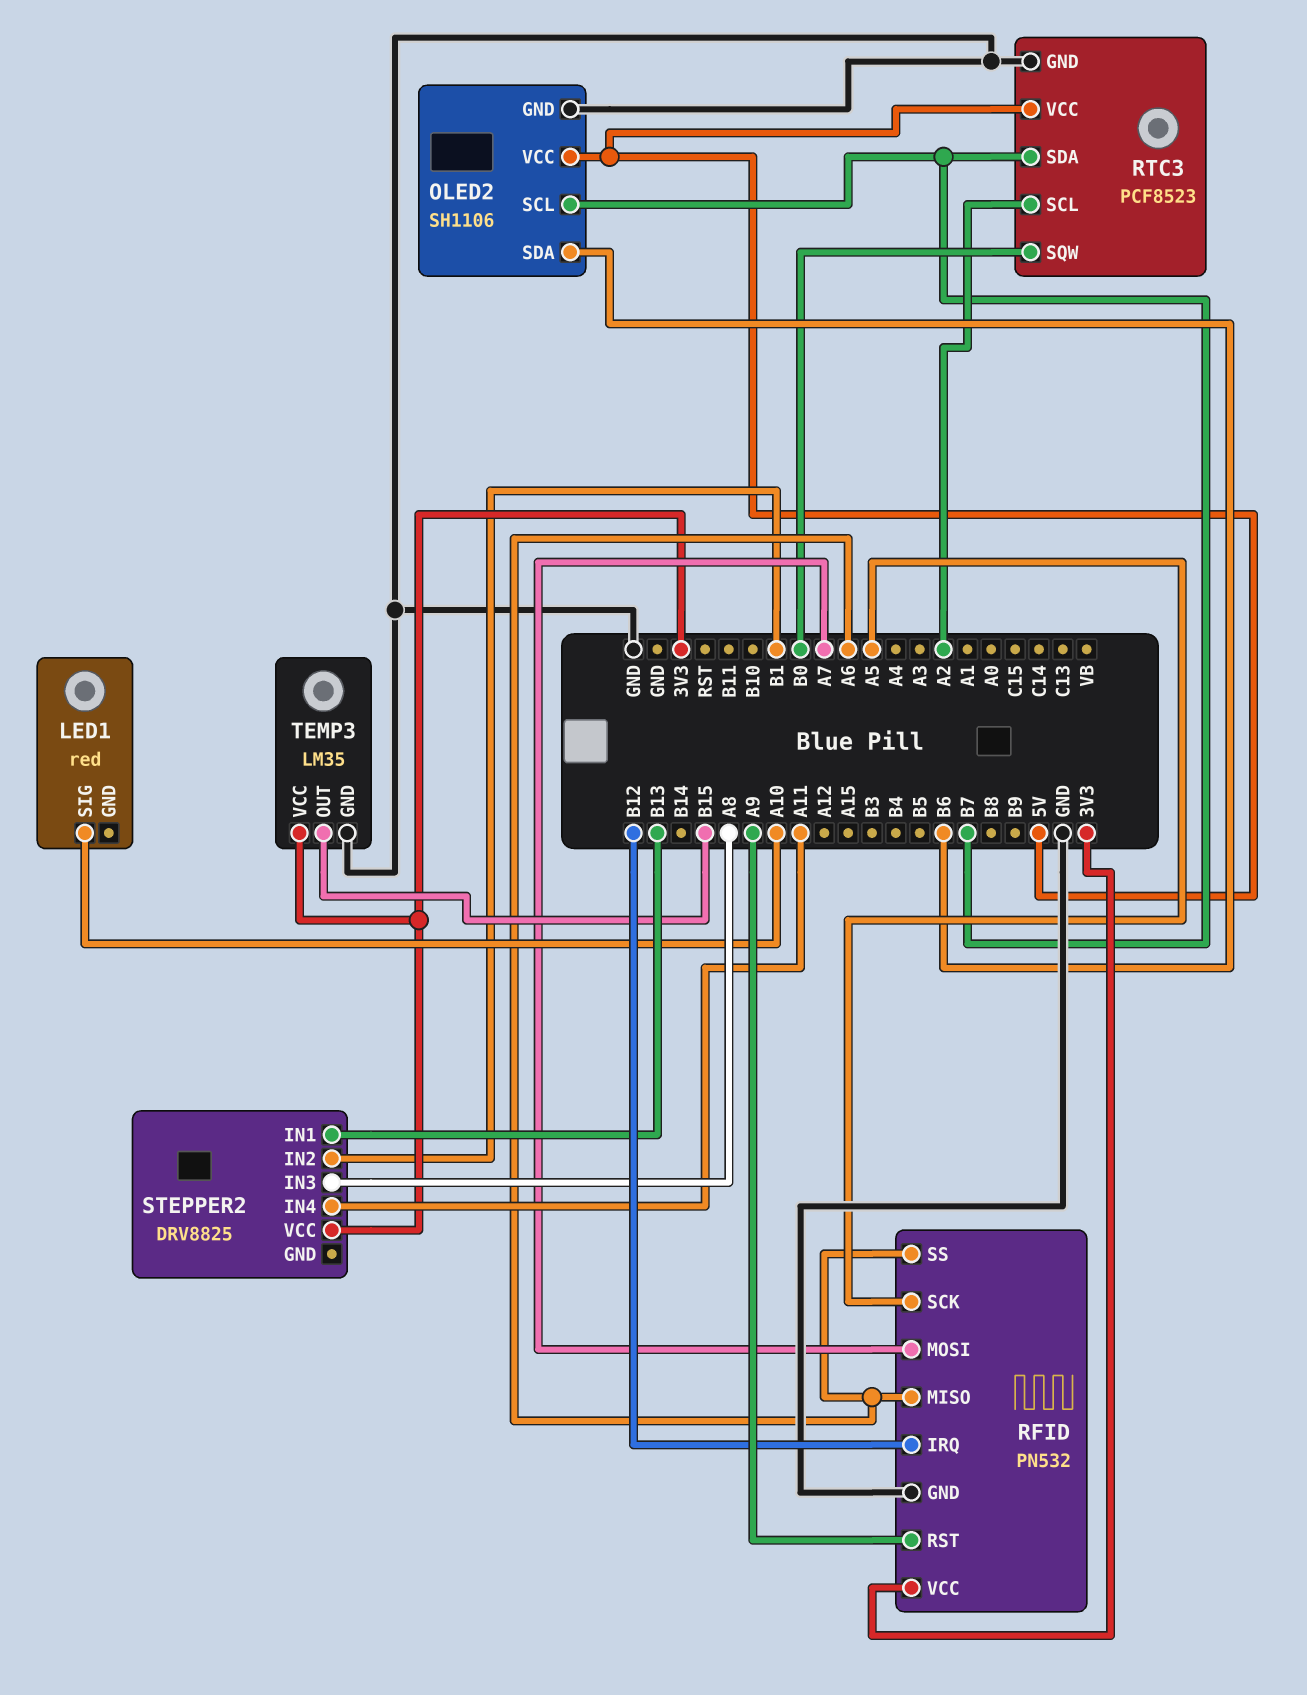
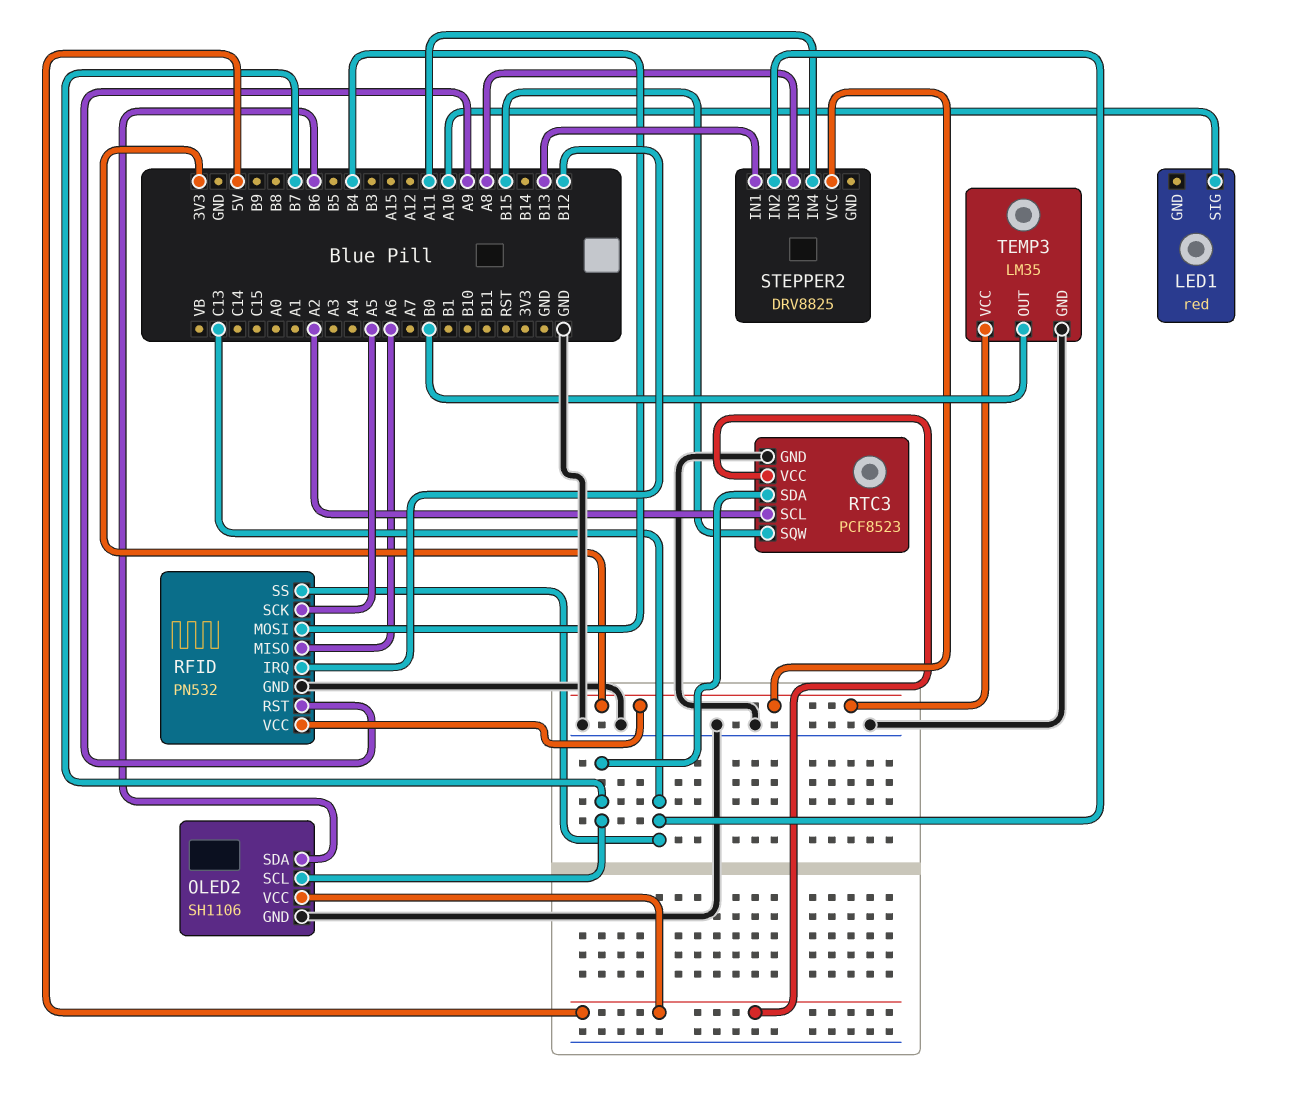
RFID pin MOSI: A7 -> B4
RFID pin SS: A6 -> C13
RTC3 pin SQW: B0 -> B15
STEPPER2 pin IN2: B1 -> C13
TEMP3 pin OUT: B15 -> B0

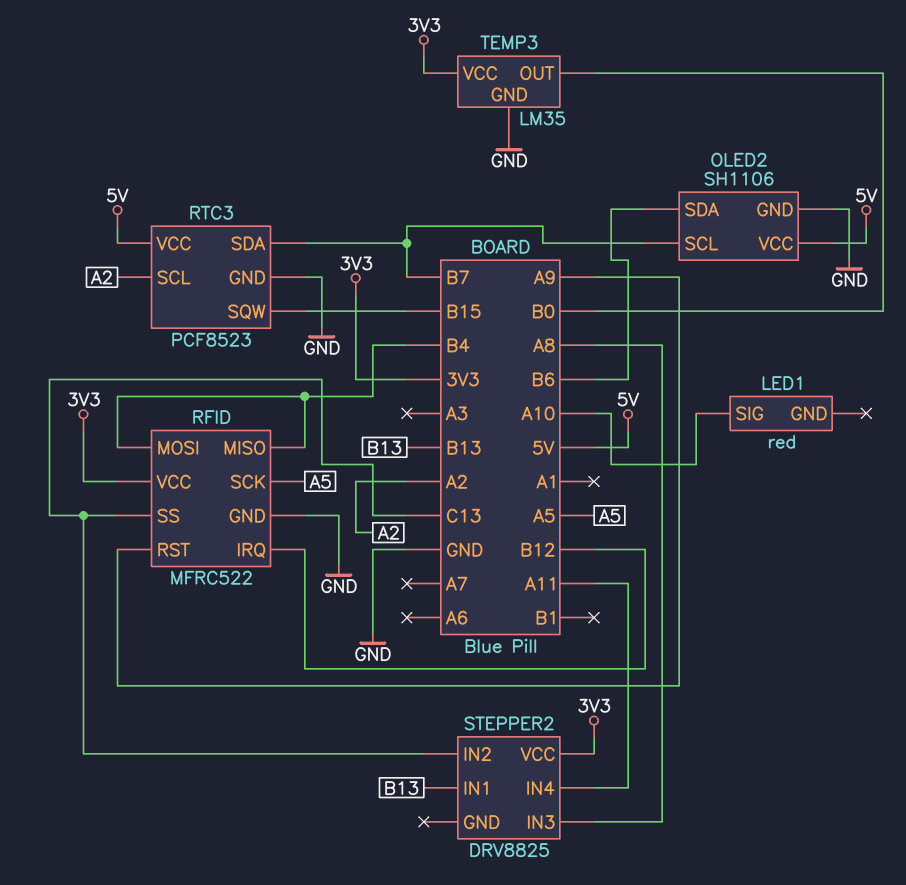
RFID: PN532 -> MFRC522
RFID pin MISO: A6 -> B4

